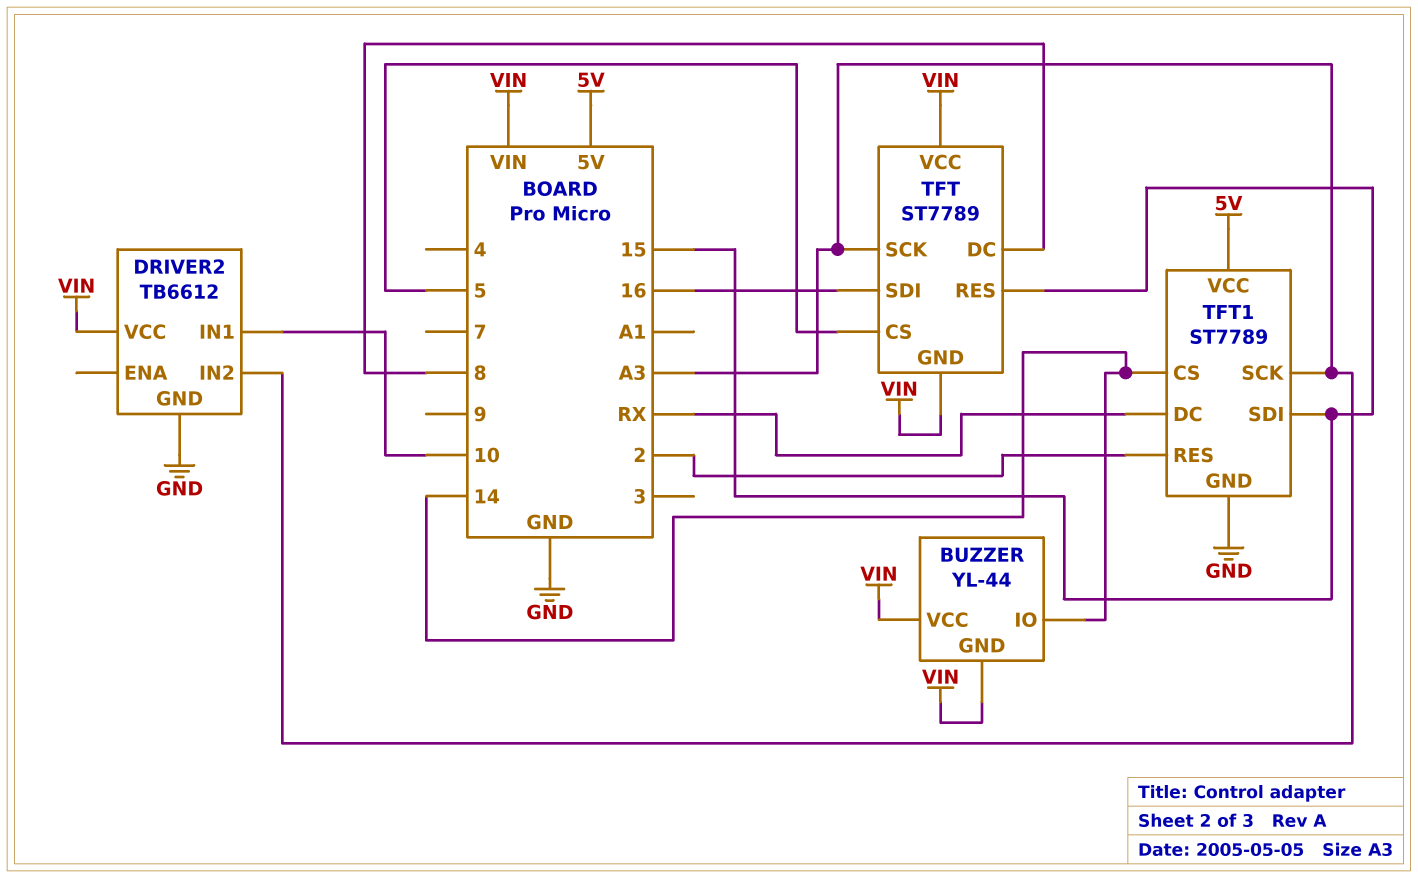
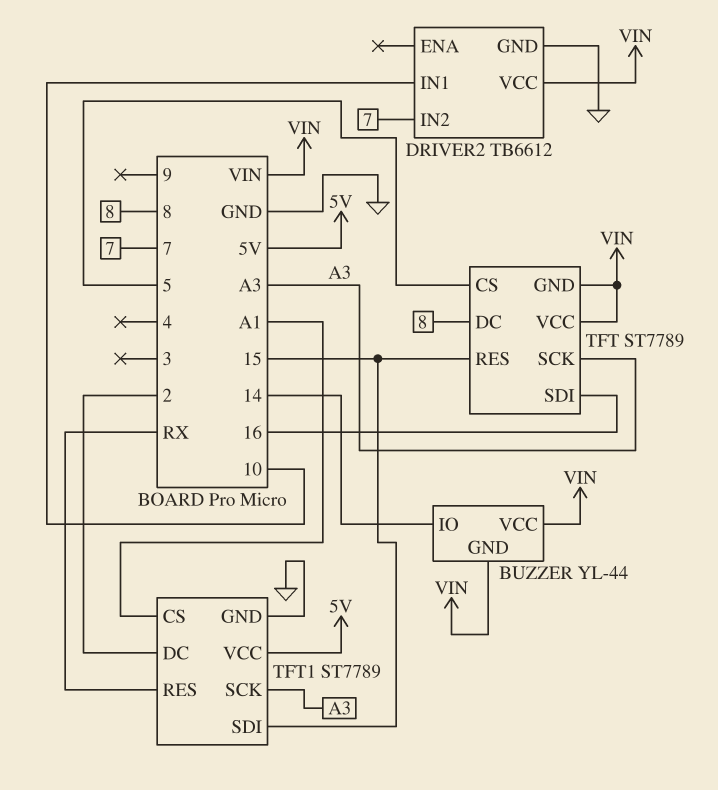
DRIVER2 pin IN2: A3 -> 7
TFT1 pin CS: 14 -> A1
TFT1 pin DC: RX -> 2
TFT1 pin RES: 2 -> RX

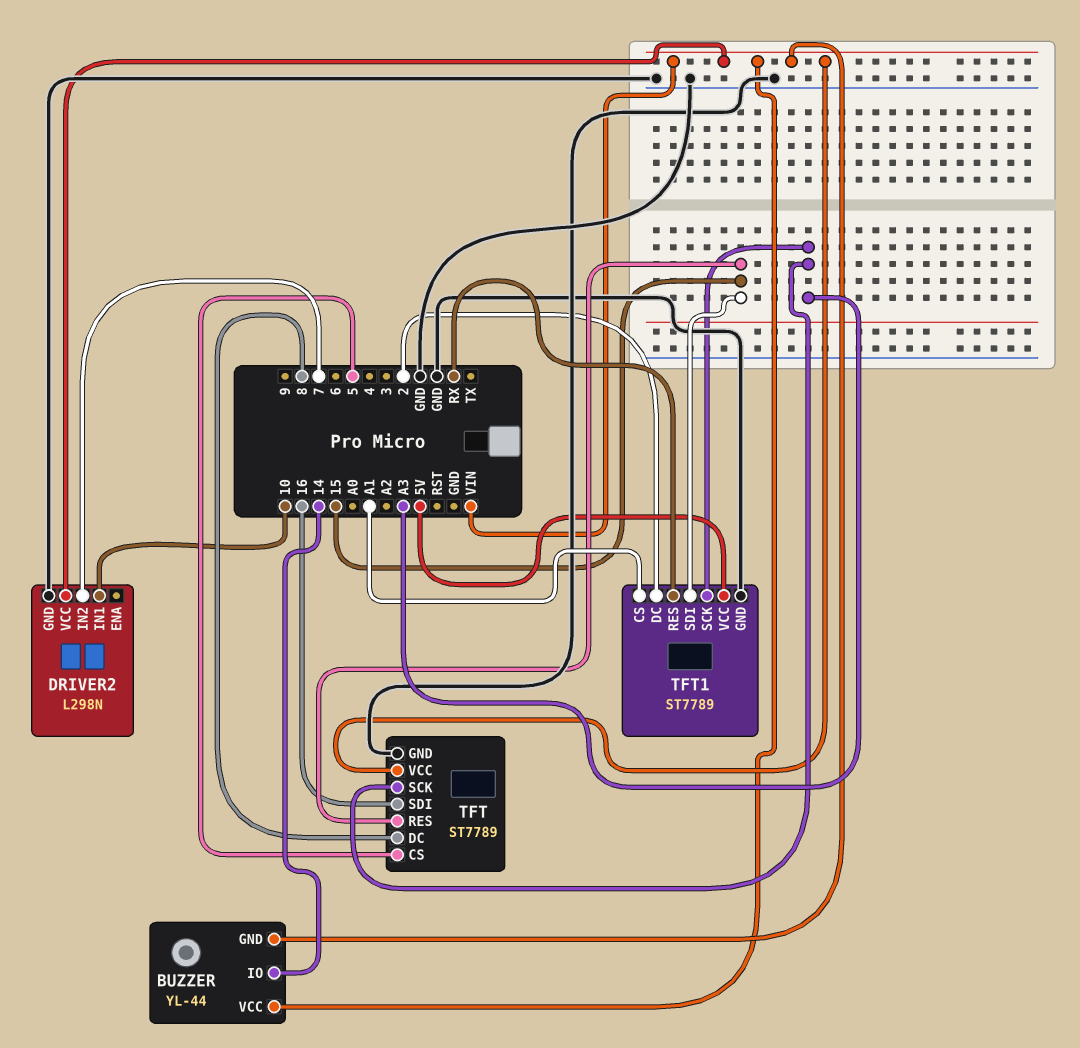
DRIVER2: TB6612 -> L298N
TFT pin GND: VIN -> GND

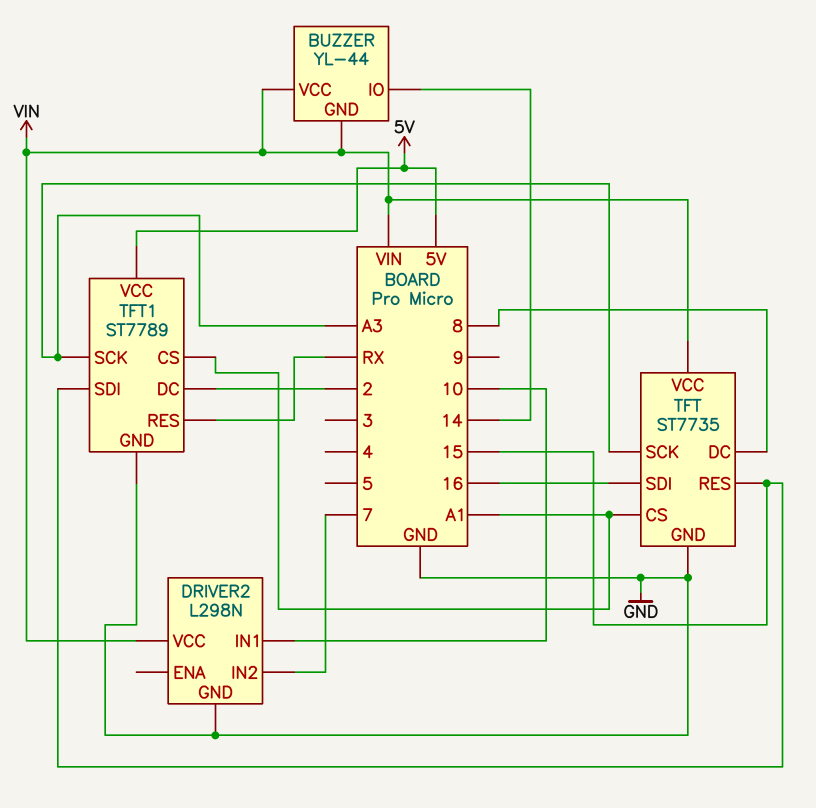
TFT: ST7789 -> ST7735
TFT pin CS: 5 -> A1

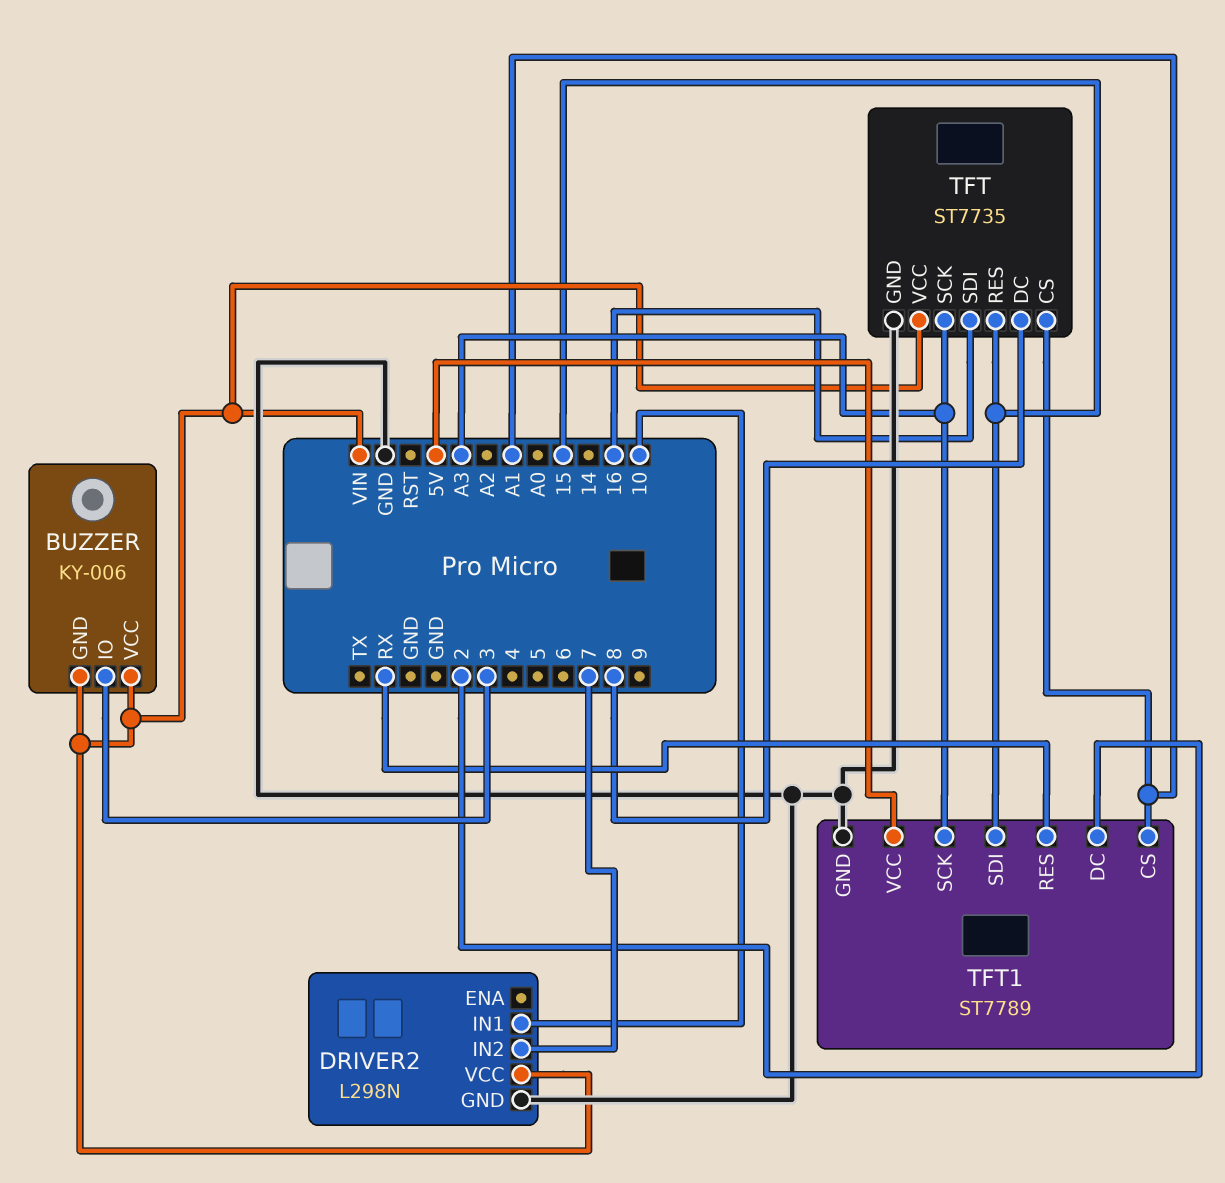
BUZZER: YL-44 -> KY-006
BUZZER pin IO: 14 -> 3

